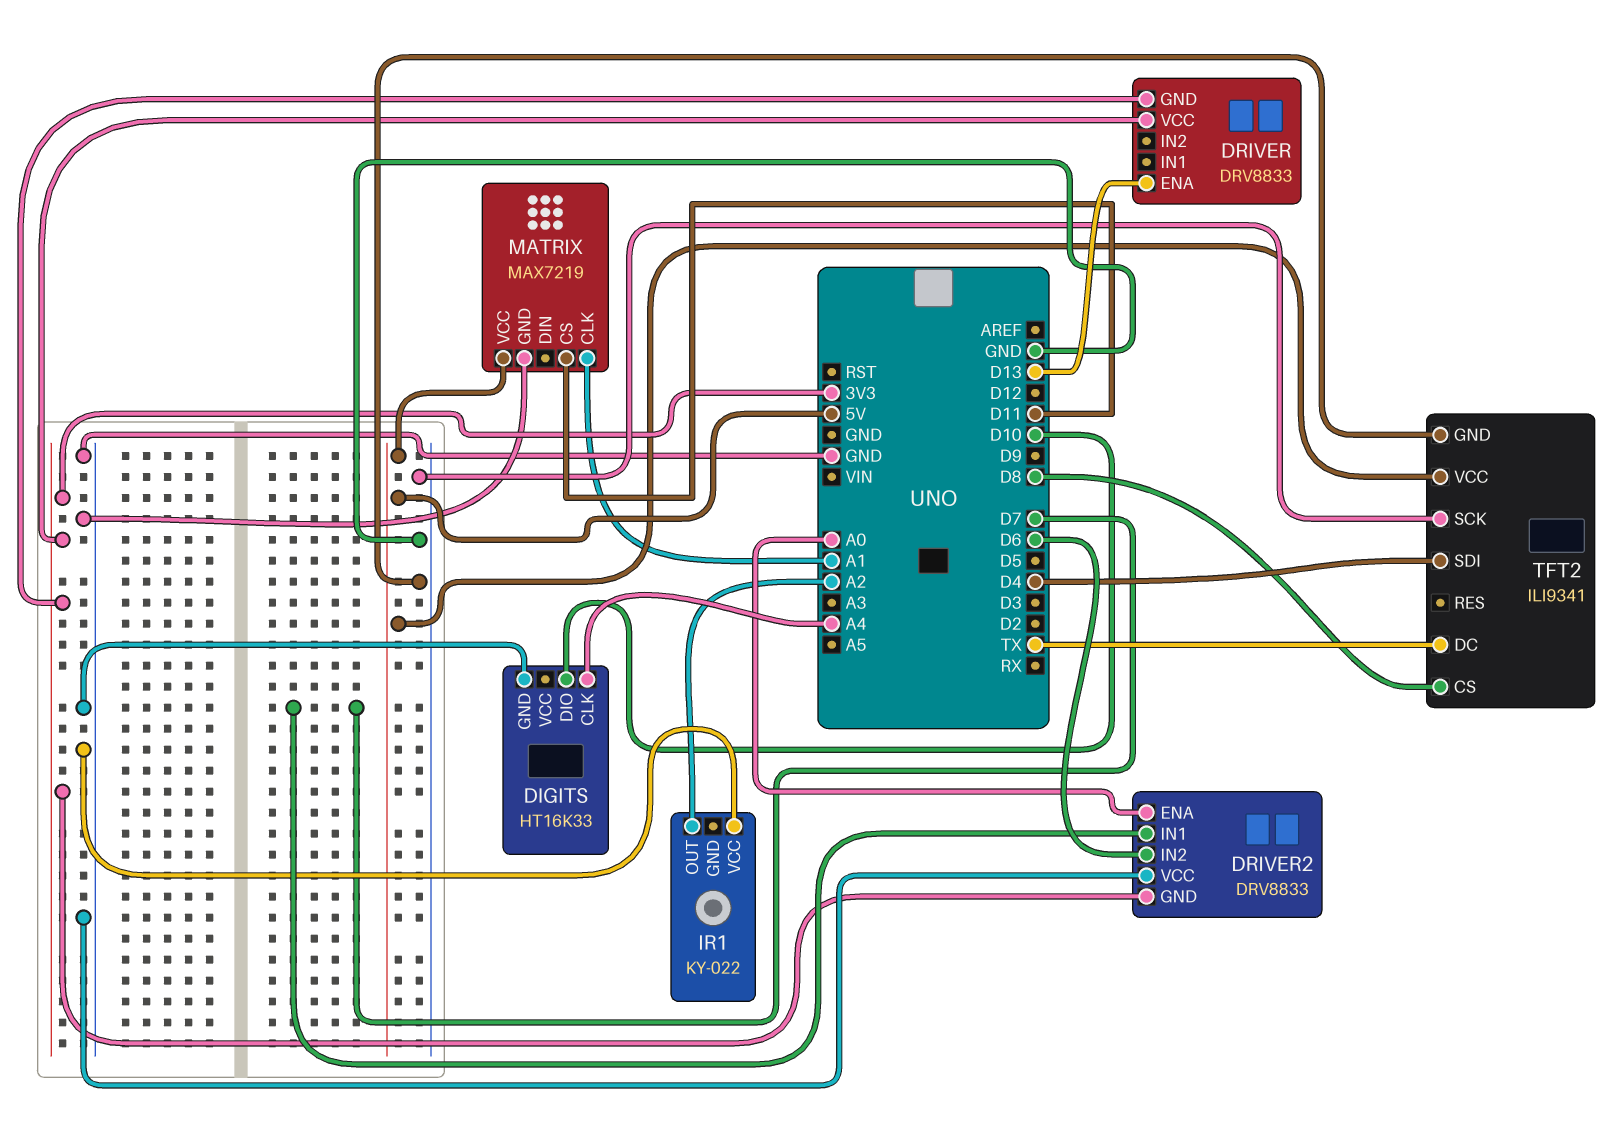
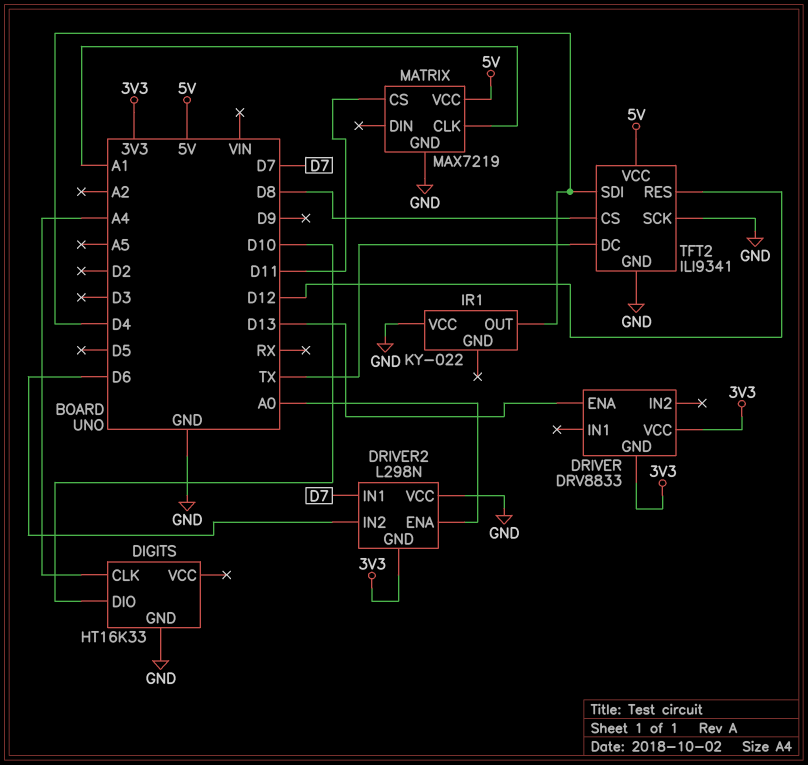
DRIVER2: DRV8833 -> L298N
IR1 pin OUT: A2 -> D4
TFT2 pin RES: none -> D12

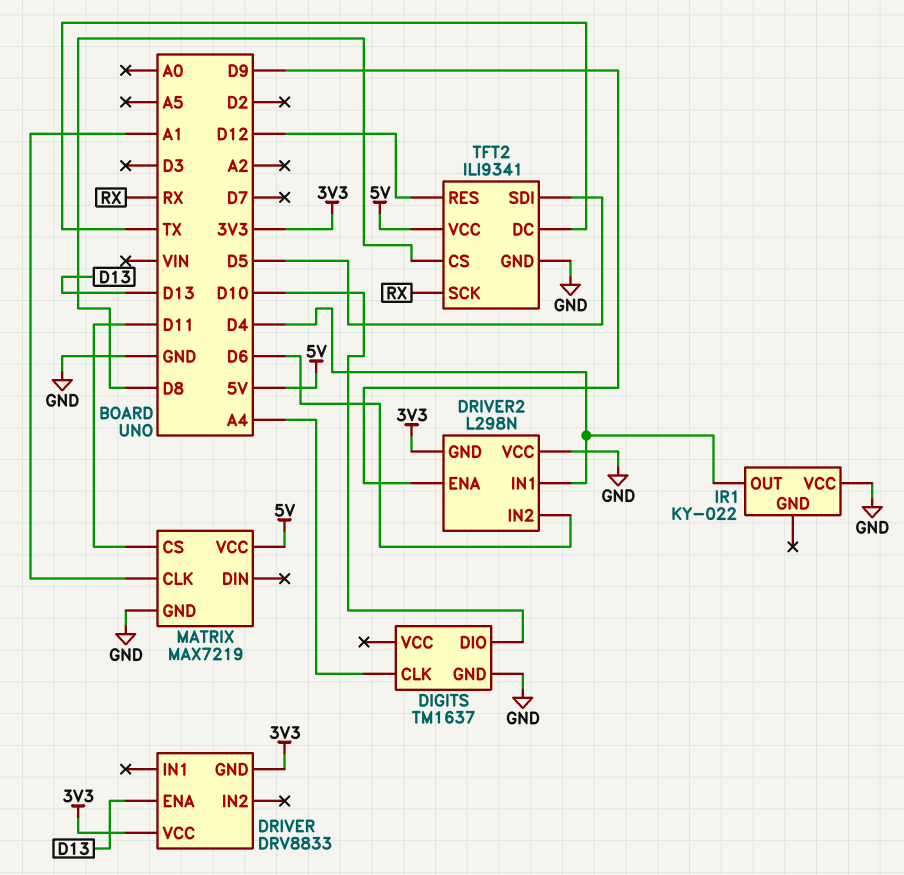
DIGITS: HT16K33 -> TM1637
DRIVER2 pin ENA: A0 -> D9
DRIVER2 pin IN1: D7 -> D4
TFT2 pin SCK: GND -> RX
TFT2 pin SDI: D4 -> D5

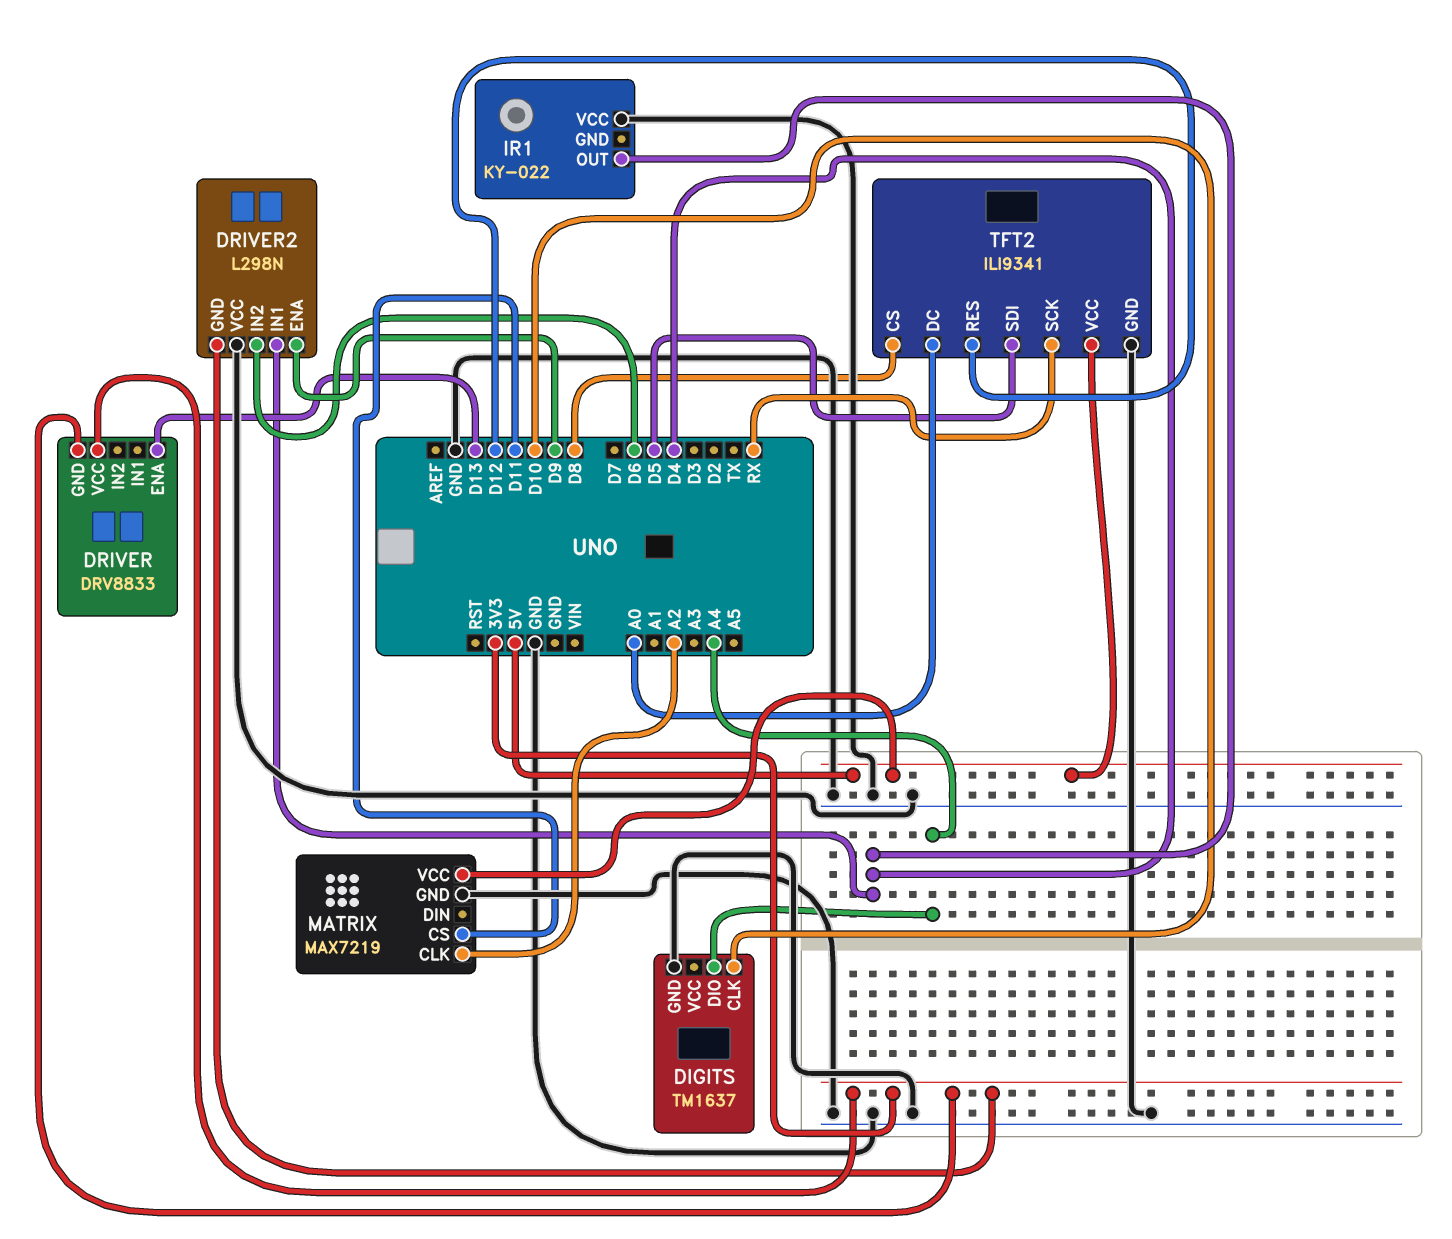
DIGITS pin CLK: A4 -> D10
DIGITS pin DIO: D10 -> A4
MATRIX pin CLK: A1 -> A2
TFT2 pin DC: TX -> A0

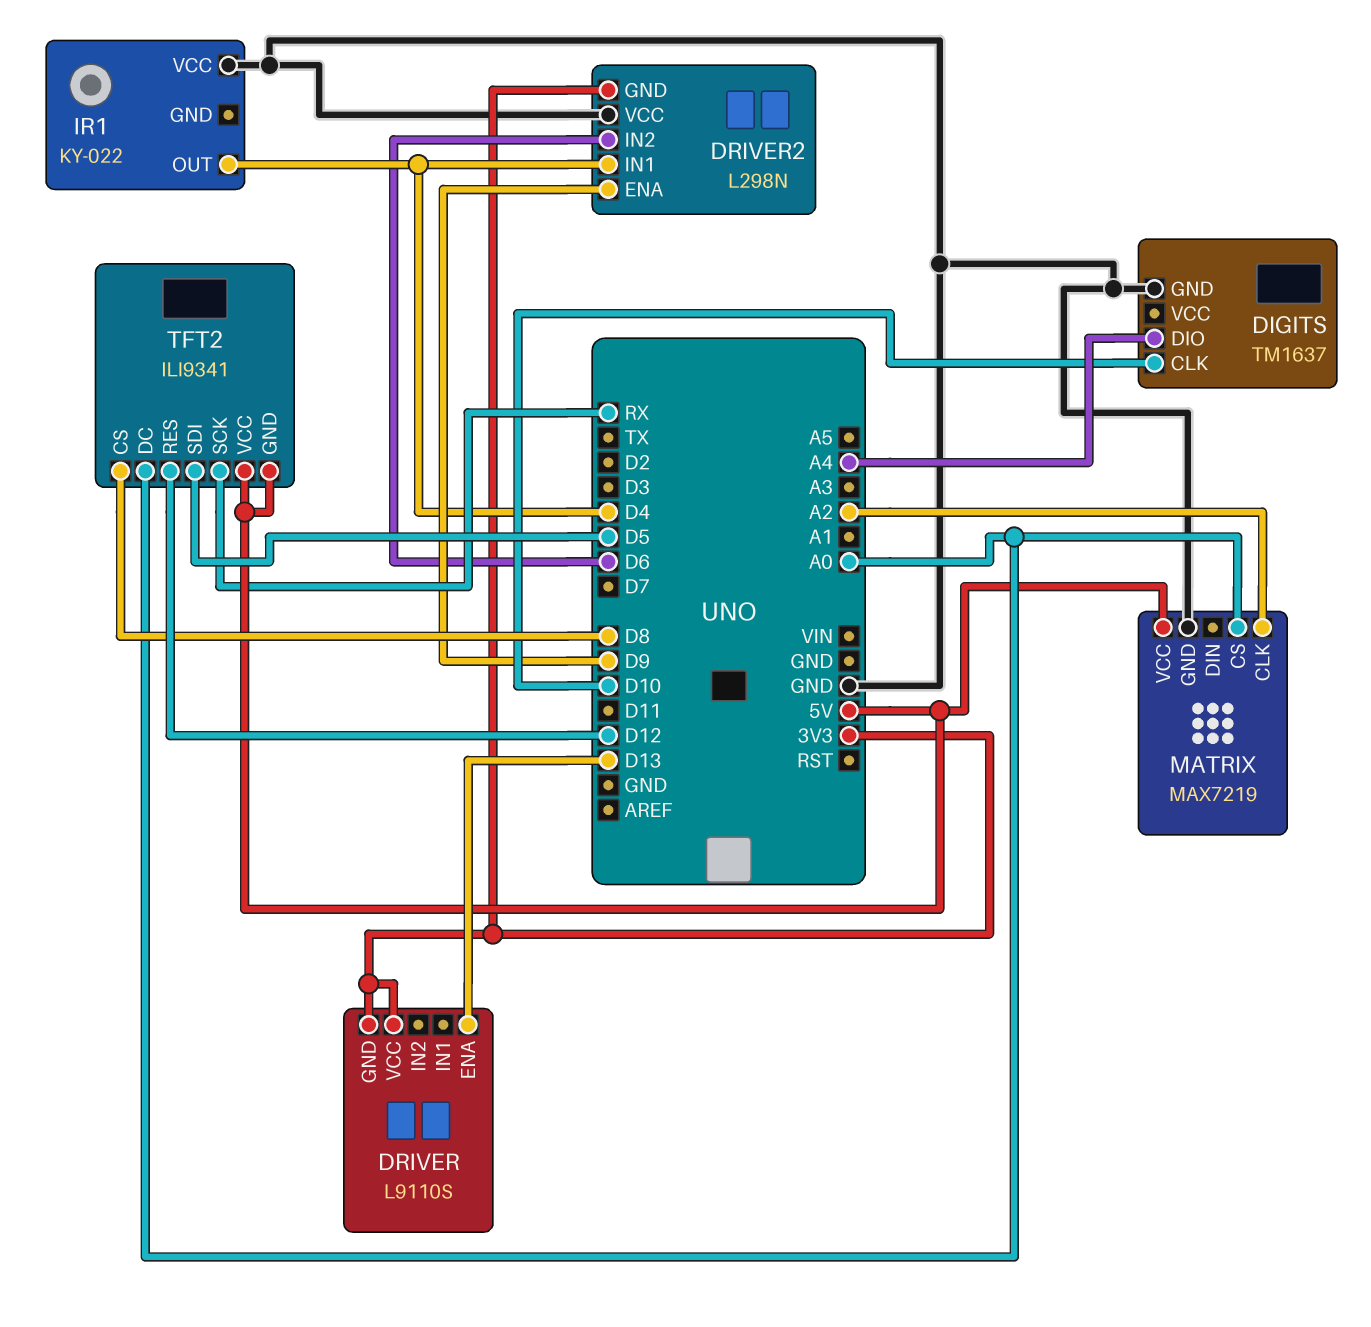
DRIVER: DRV8833 -> L9110S
MATRIX pin CS: D11 -> A0
TFT2 pin GND: GND -> 5V

